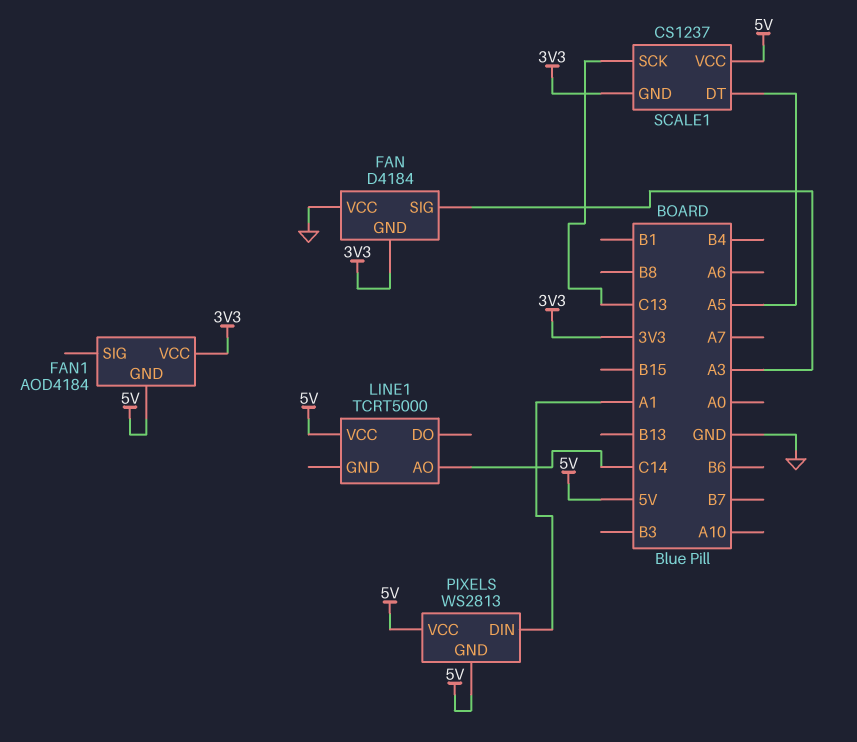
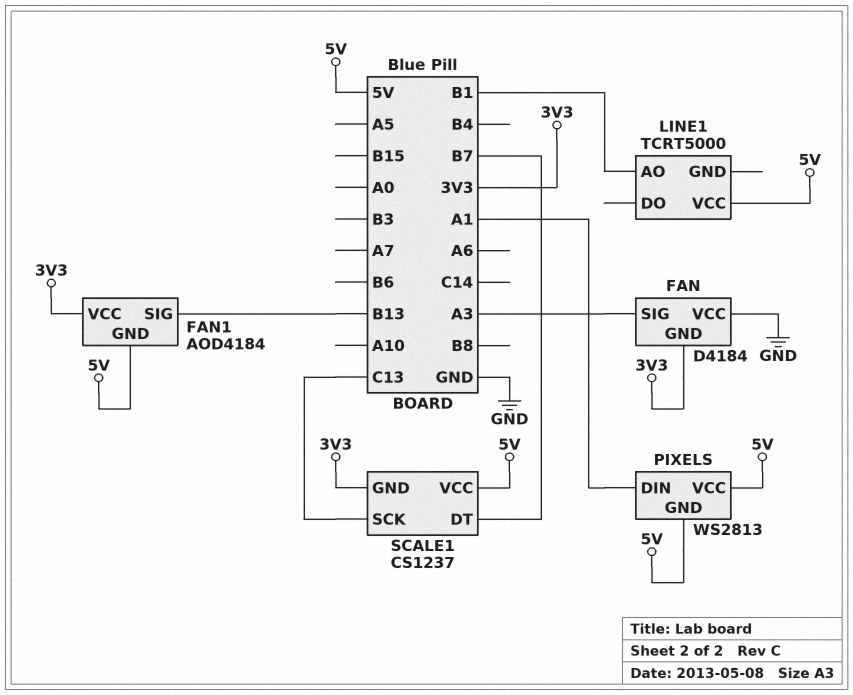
FAN1 pin SIG: none -> B13
LINE1 pin AO: C14 -> B1
SCALE1 pin DT: A5 -> B7

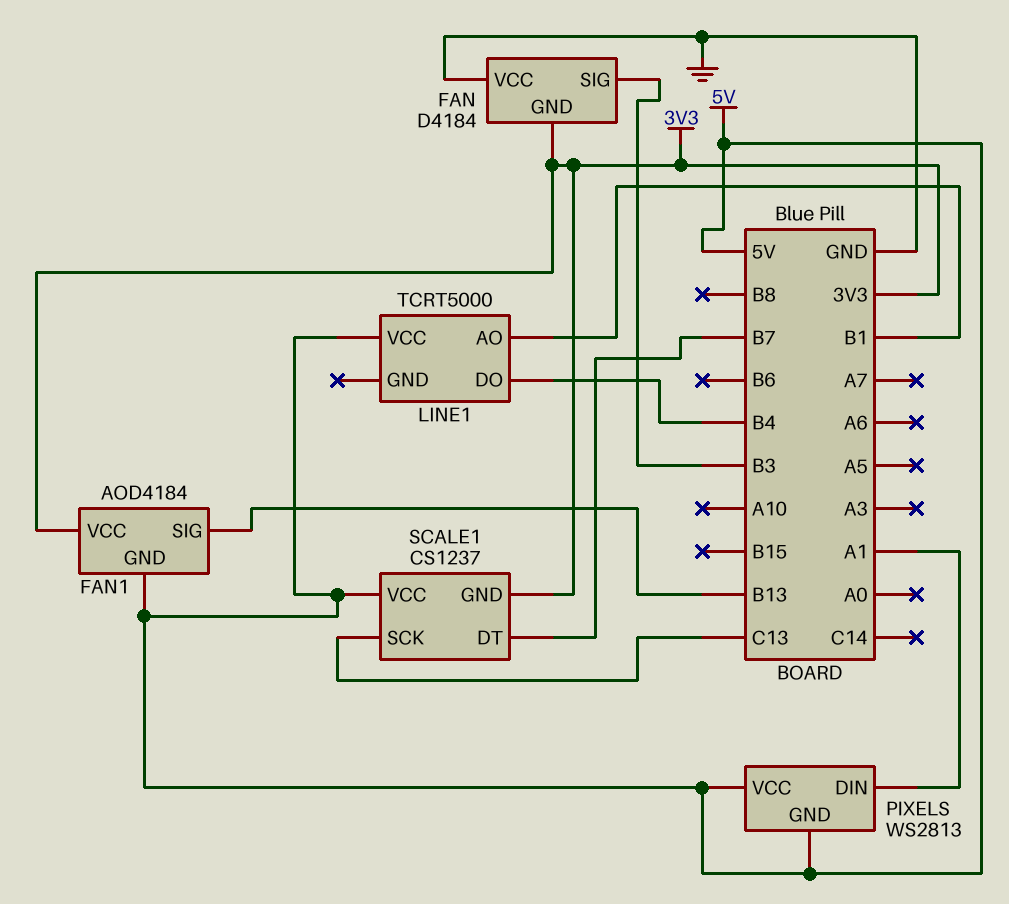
FAN pin SIG: A3 -> B3
LINE1 pin DO: none -> B4

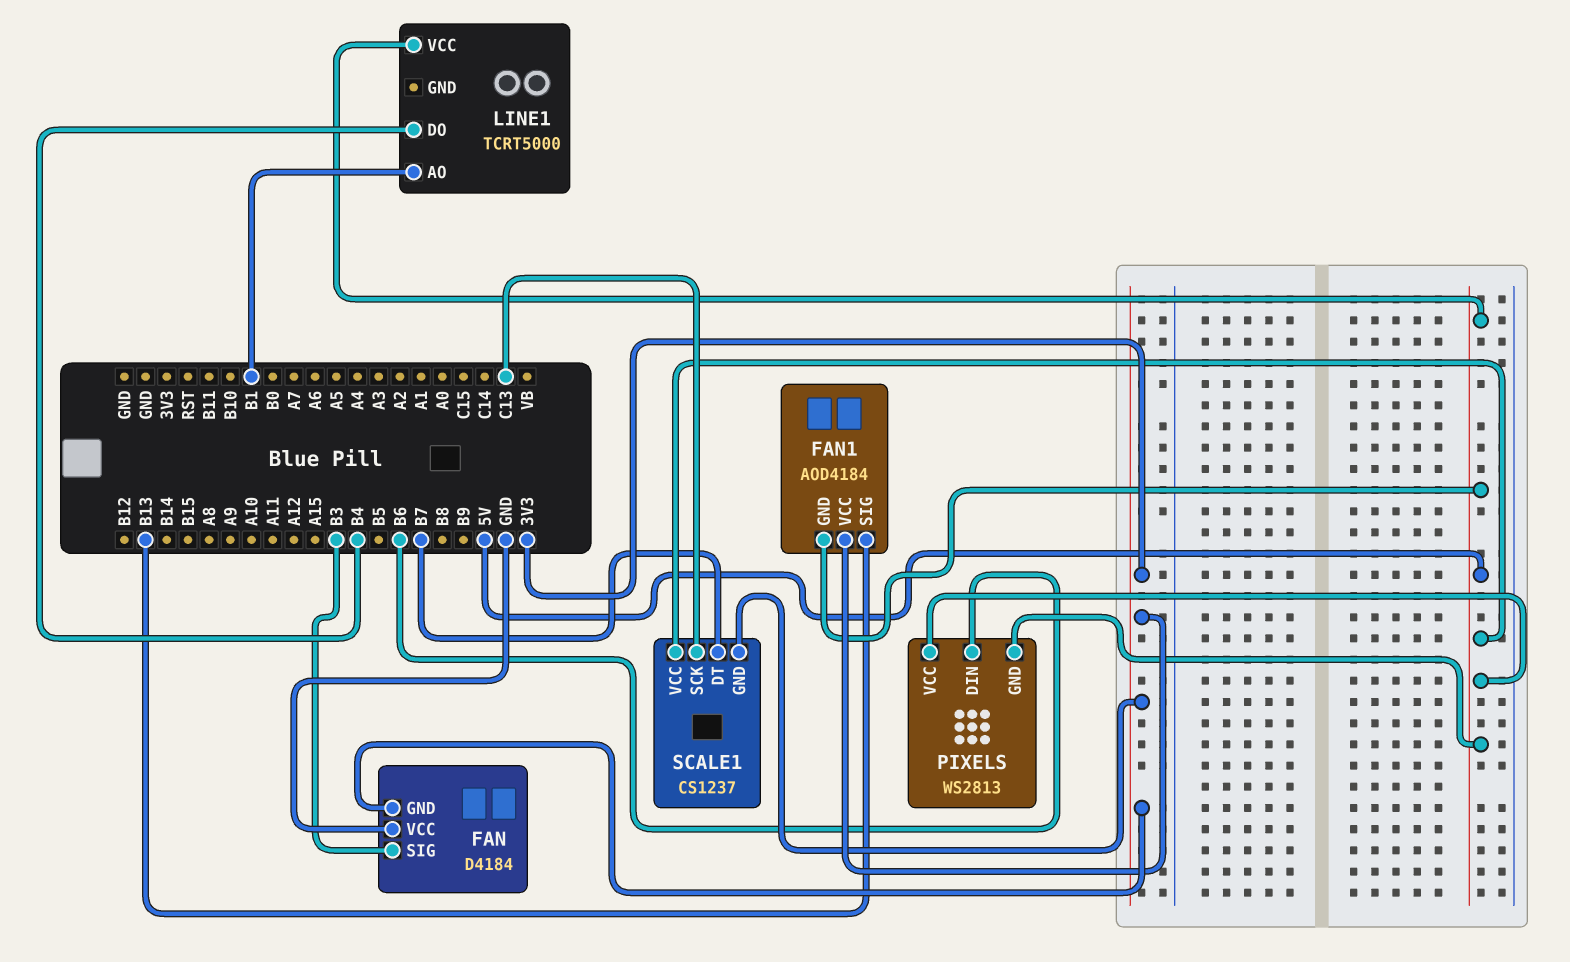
PIXELS pin DIN: A1 -> B6

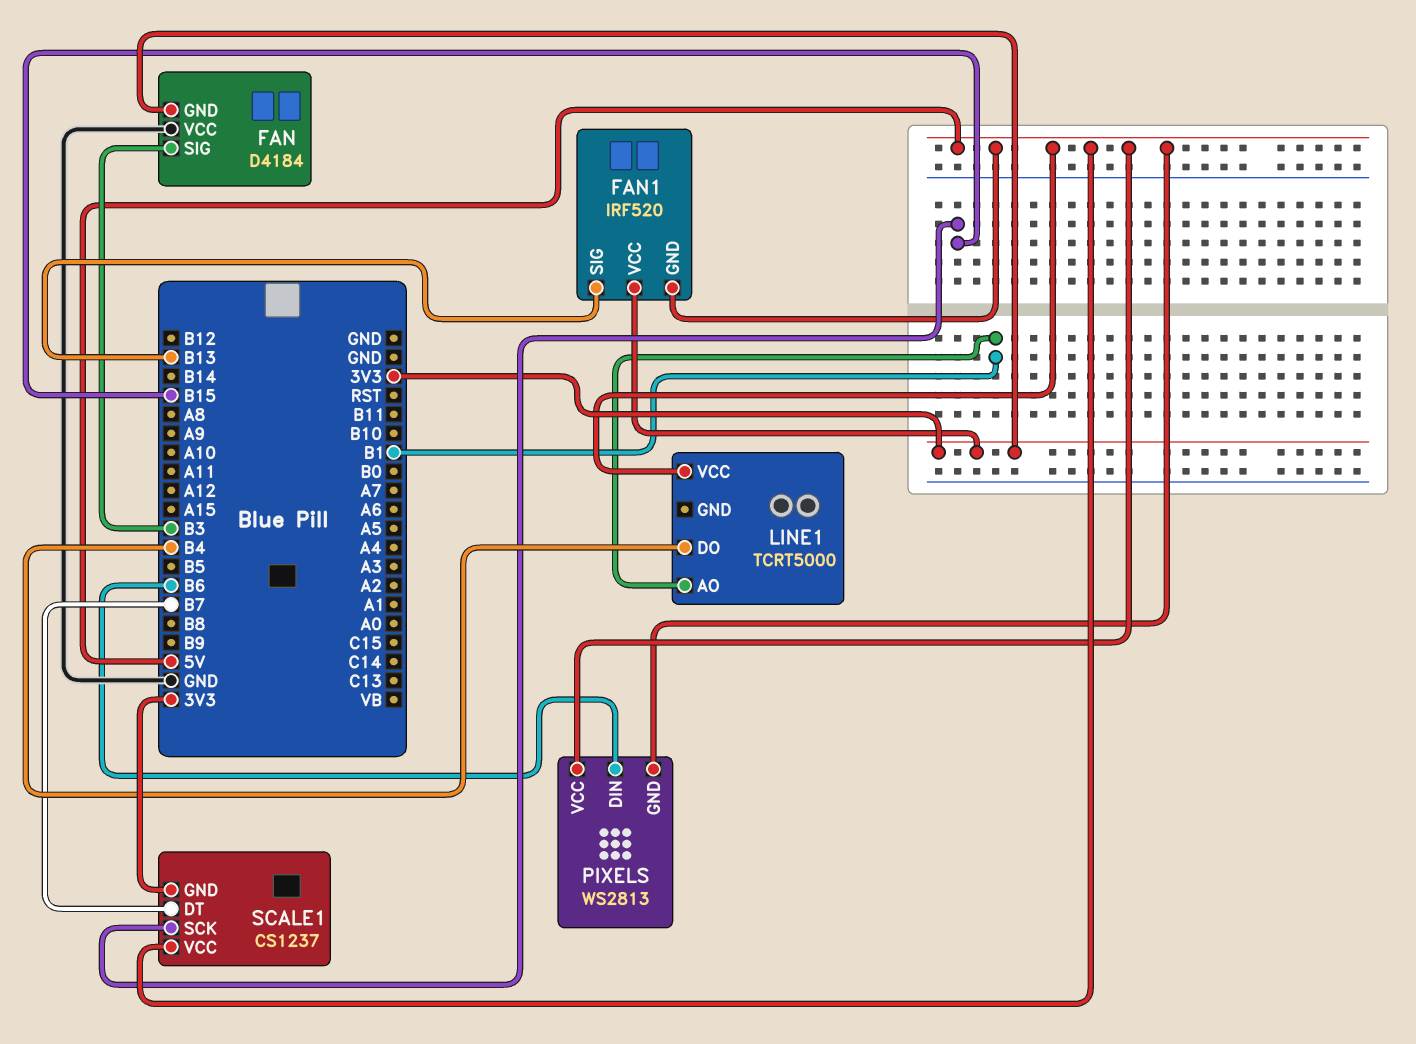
FAN1: AOD4184 -> IRF520
SCALE1 pin SCK: C13 -> B15

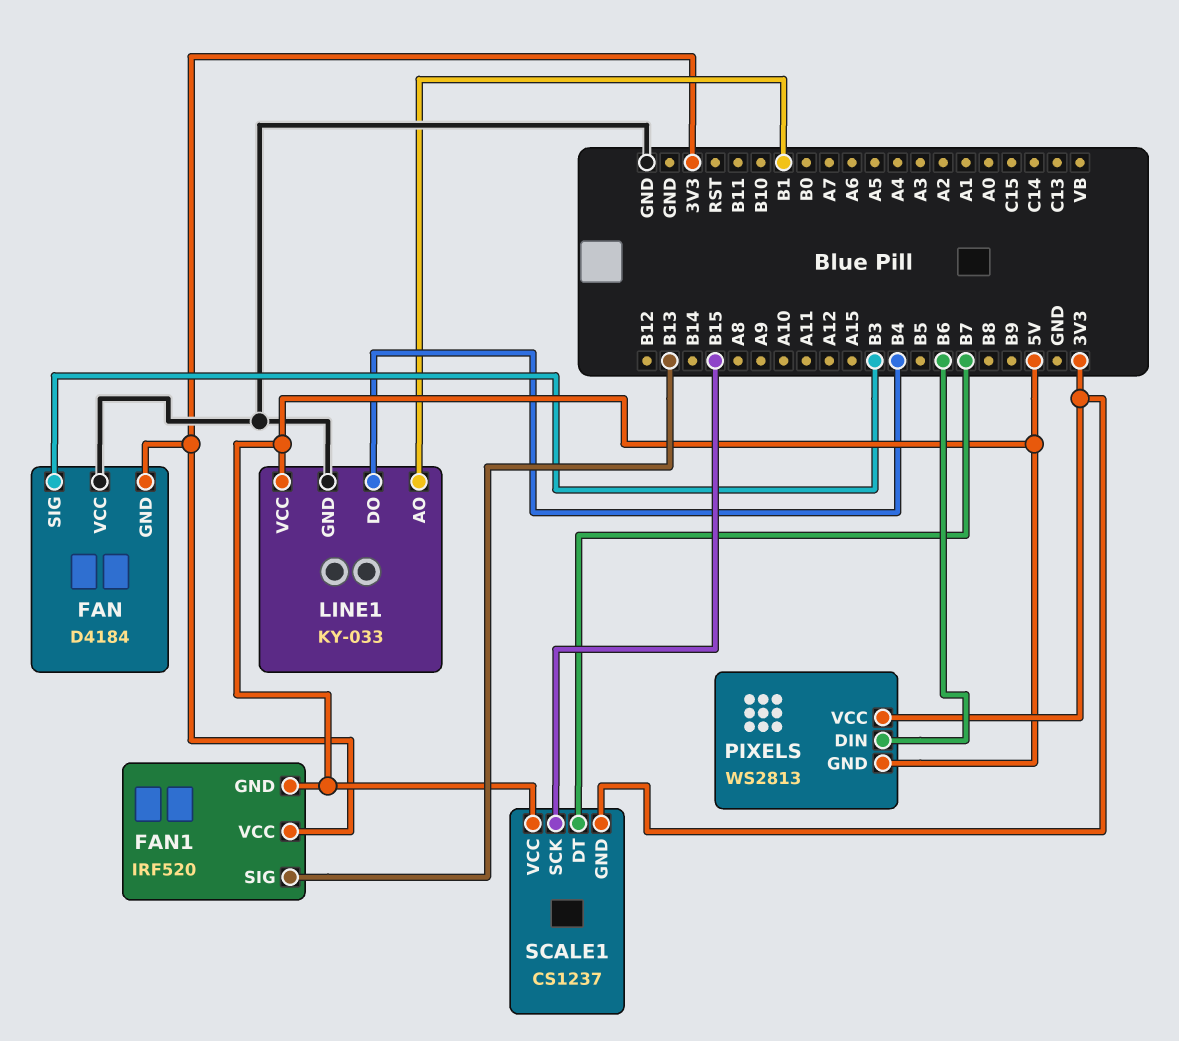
LINE1: TCRT5000 -> KY-033
LINE1 pin GND: none -> GND
PIXELS pin VCC: 5V -> 3V3

